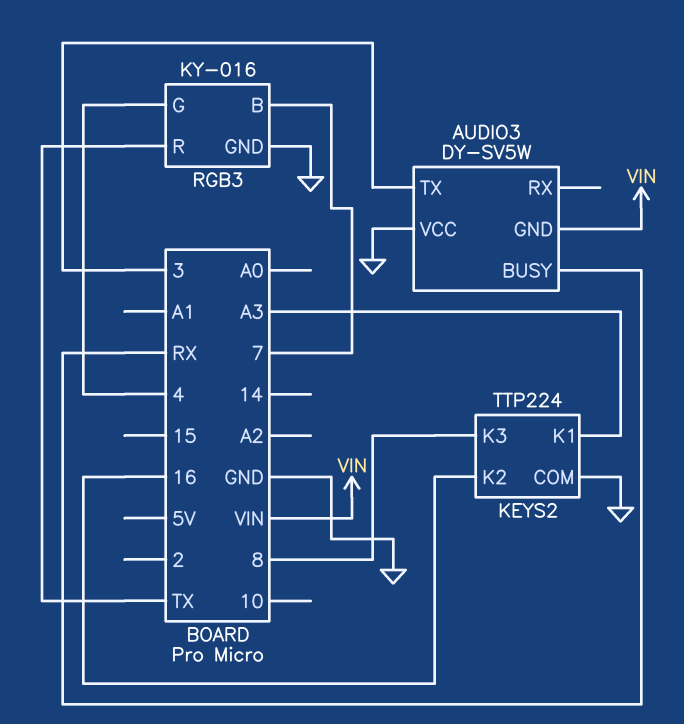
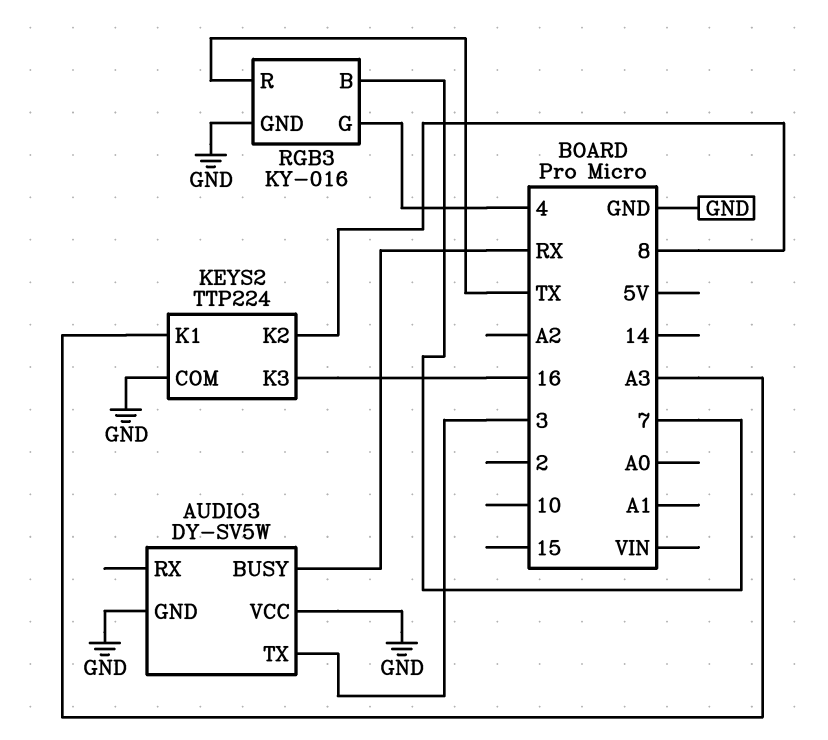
AUDIO3 pin GND: VIN -> GND
KEYS2 pin K2: 16 -> 8
KEYS2 pin K3: 8 -> 16

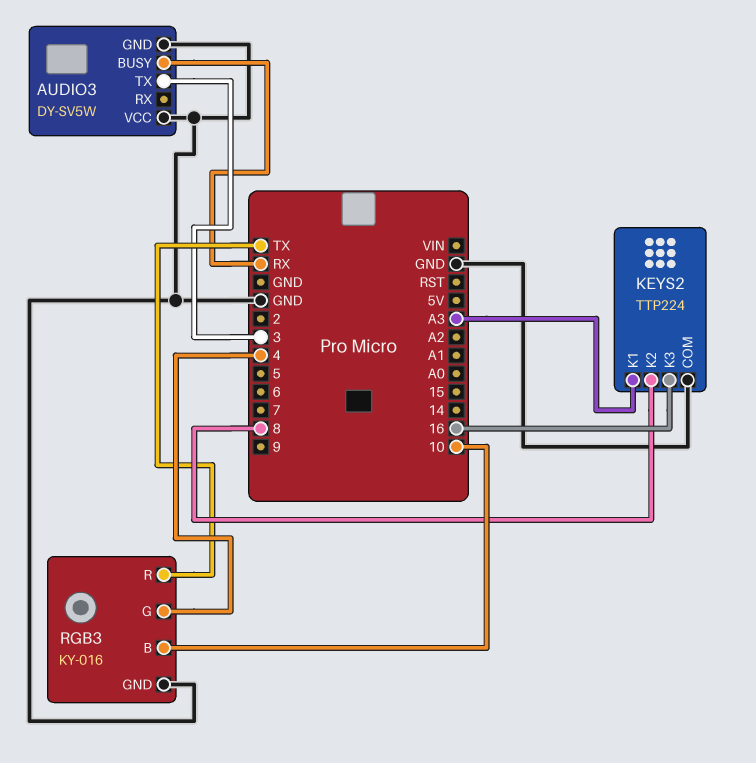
RGB3 pin B: 7 -> 10

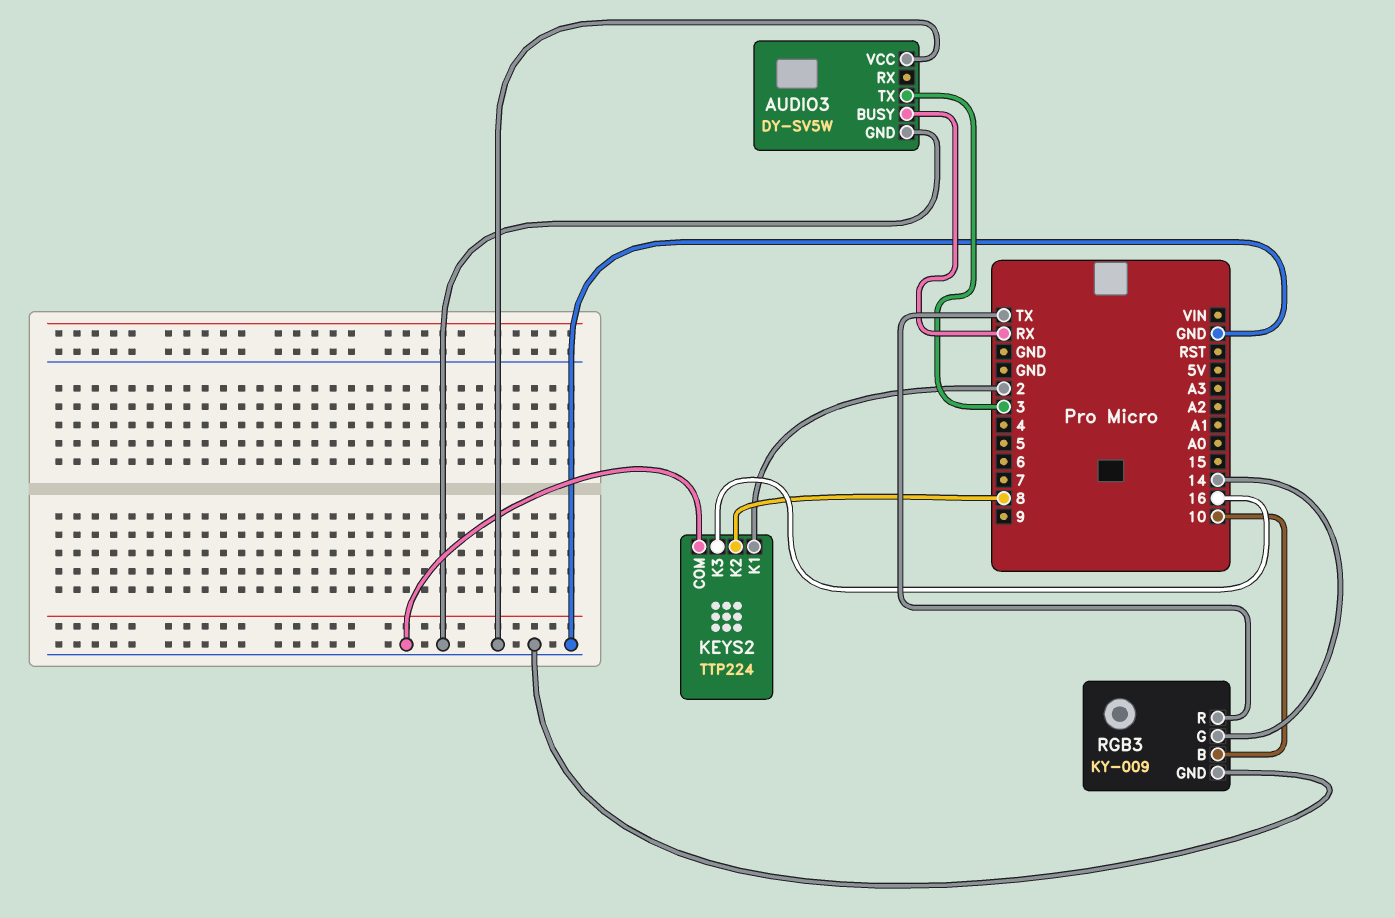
KEYS2 pin K1: A3 -> 2
RGB3: KY-016 -> KY-009
RGB3 pin G: 4 -> 14

